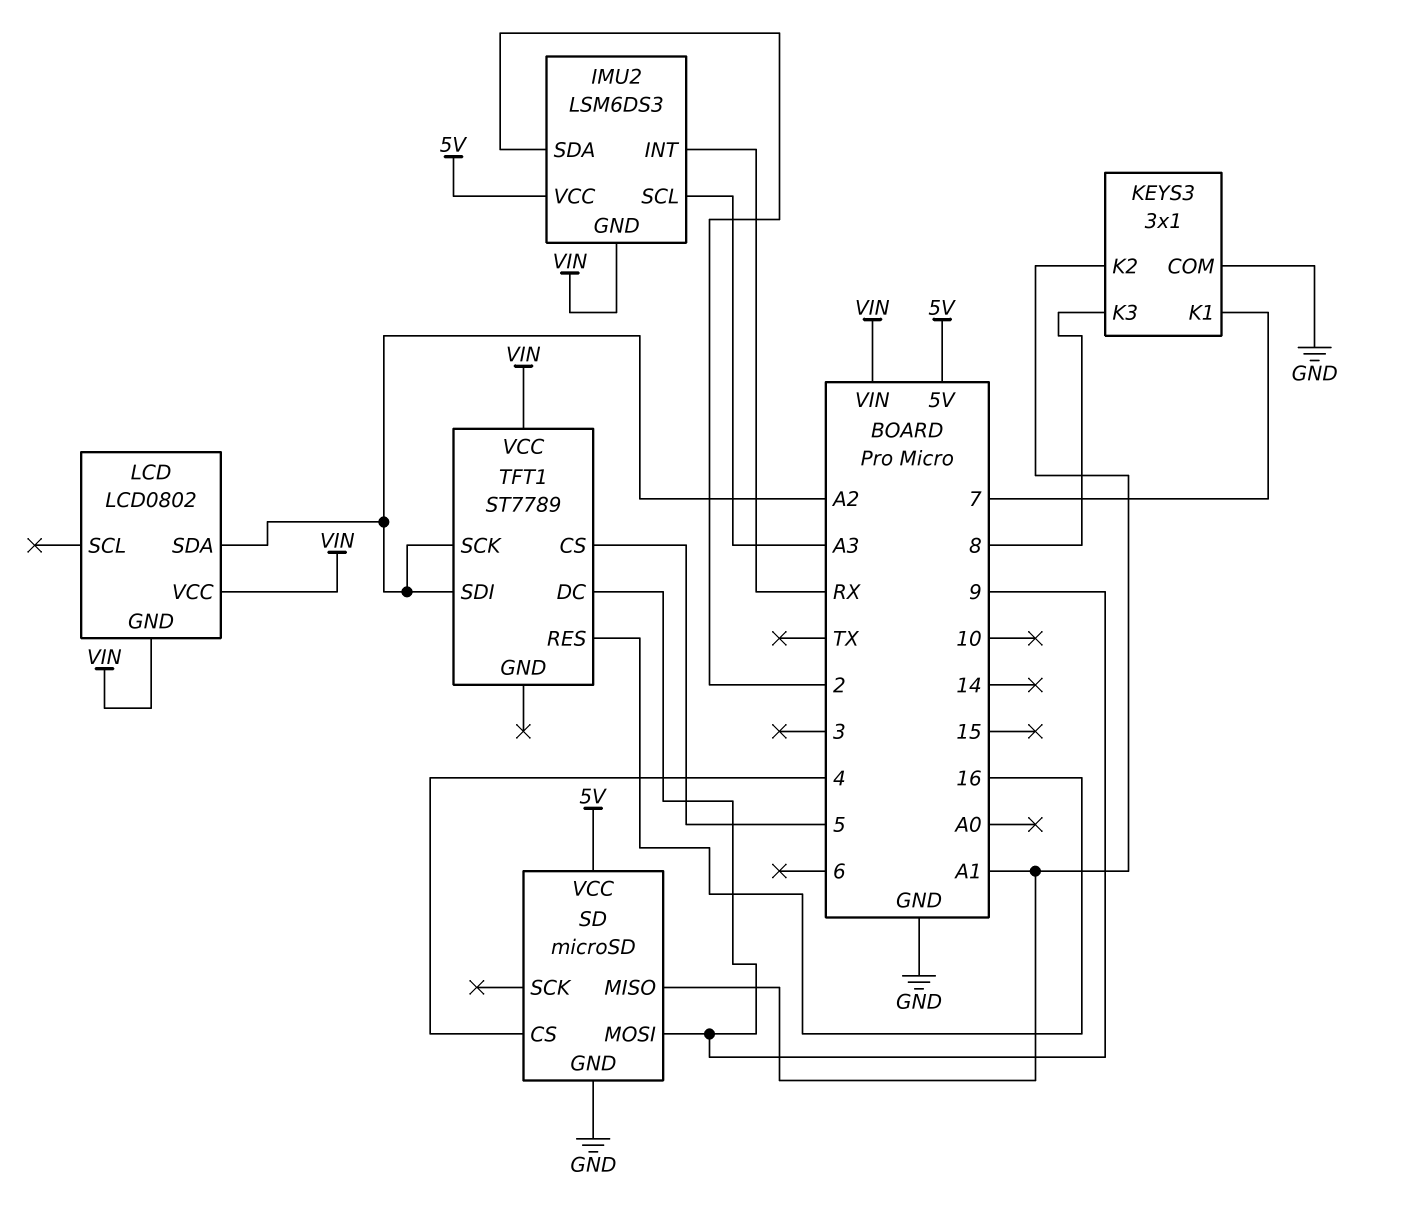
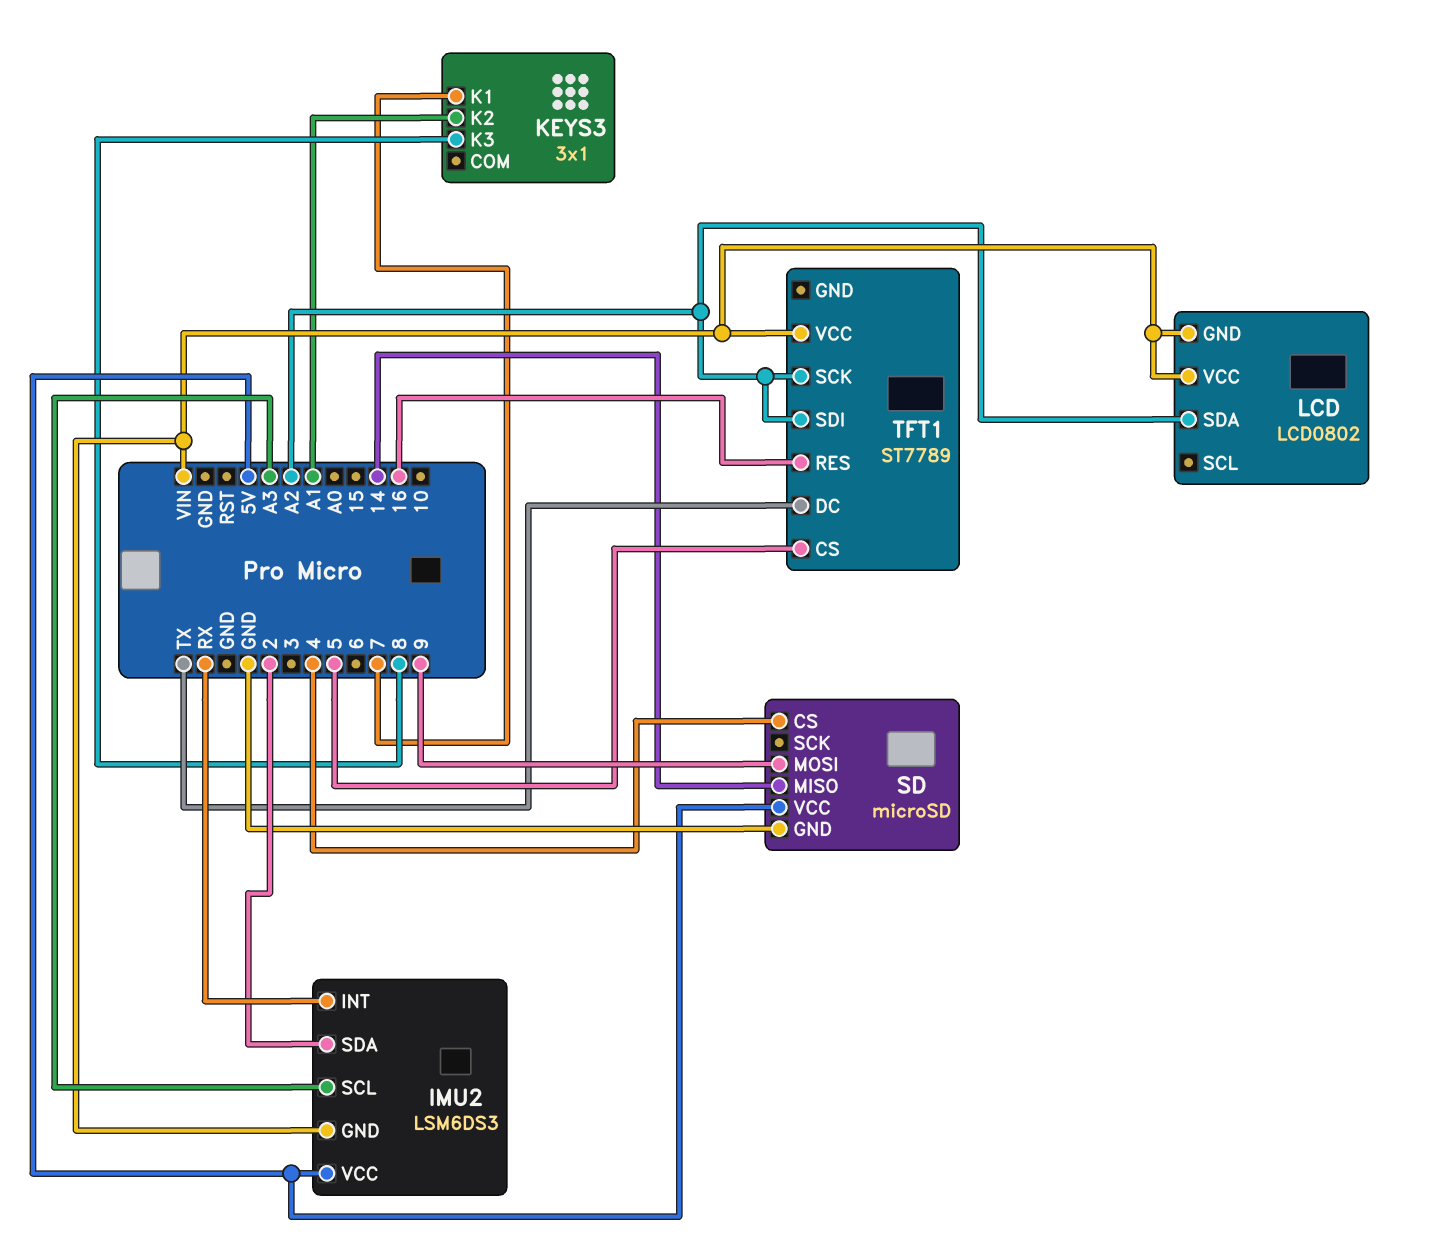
KEYS3 pin COM: GND -> none
SD pin MISO: A1 -> 14
TFT1 pin DC: 9 -> TX

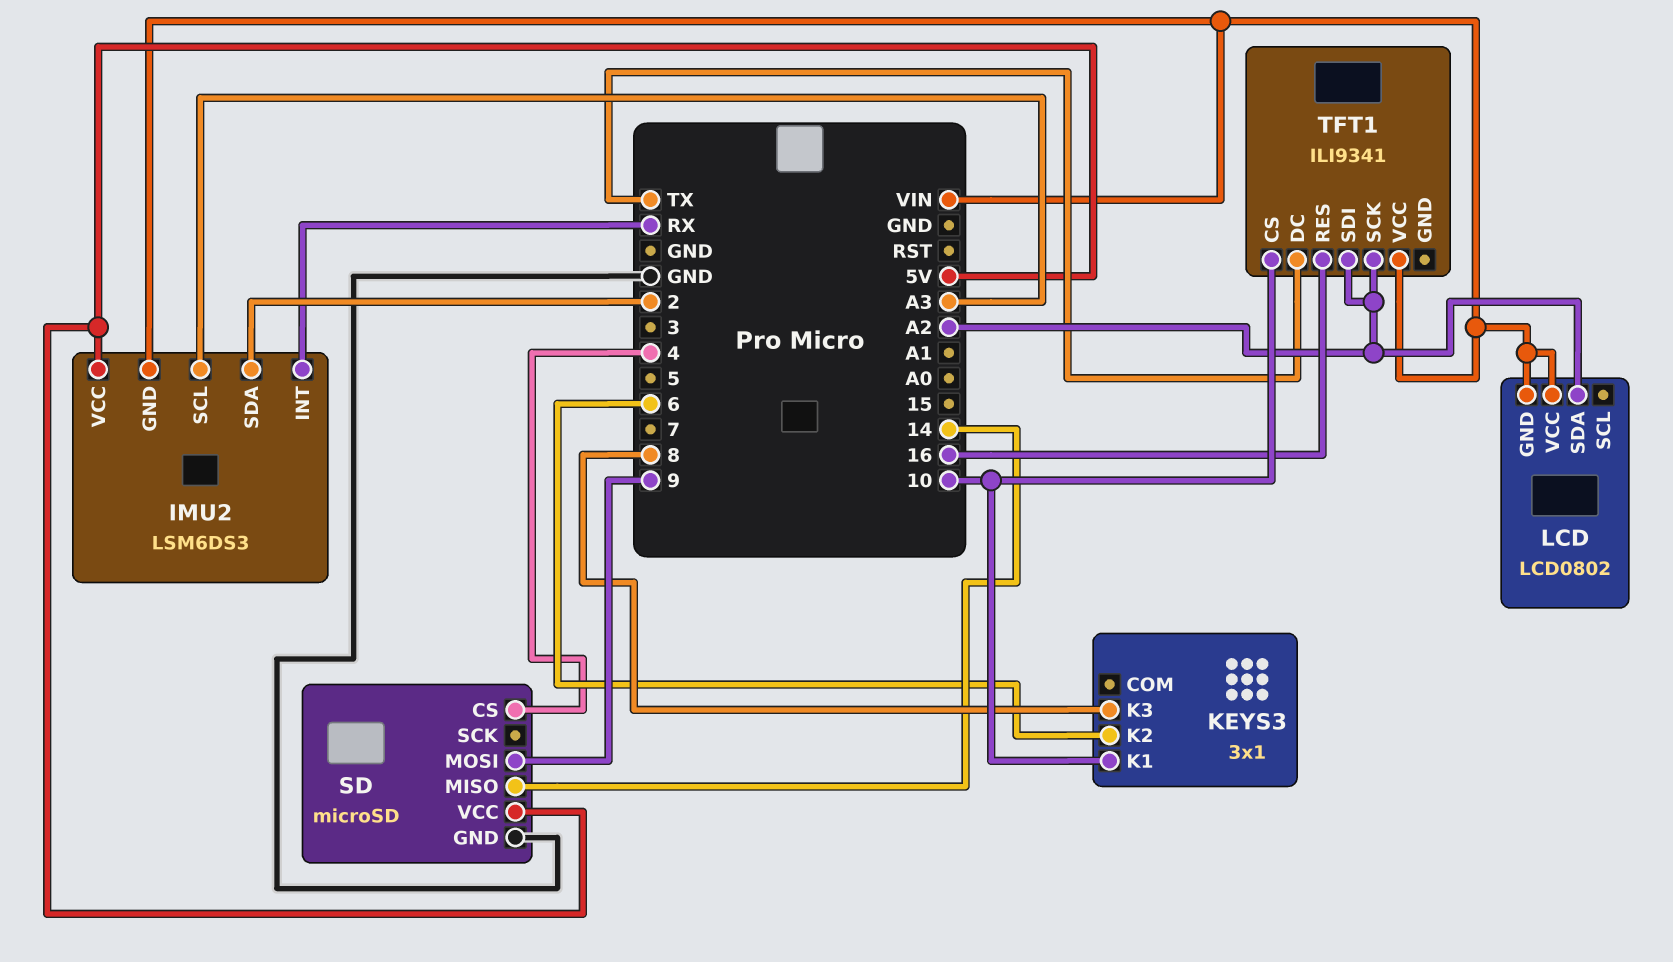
KEYS3 pin K1: 7 -> 10
KEYS3 pin K2: A1 -> 6
TFT1: ST7789 -> ILI9341
TFT1 pin CS: 5 -> 10

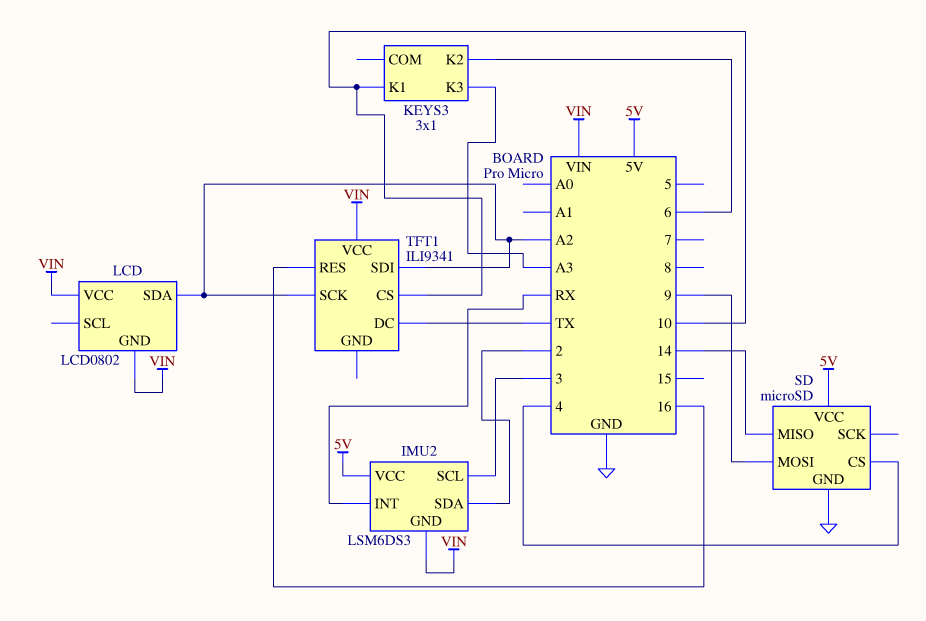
IMU2 pin SCL: A3 -> 3
KEYS3 pin K3: 8 -> A3

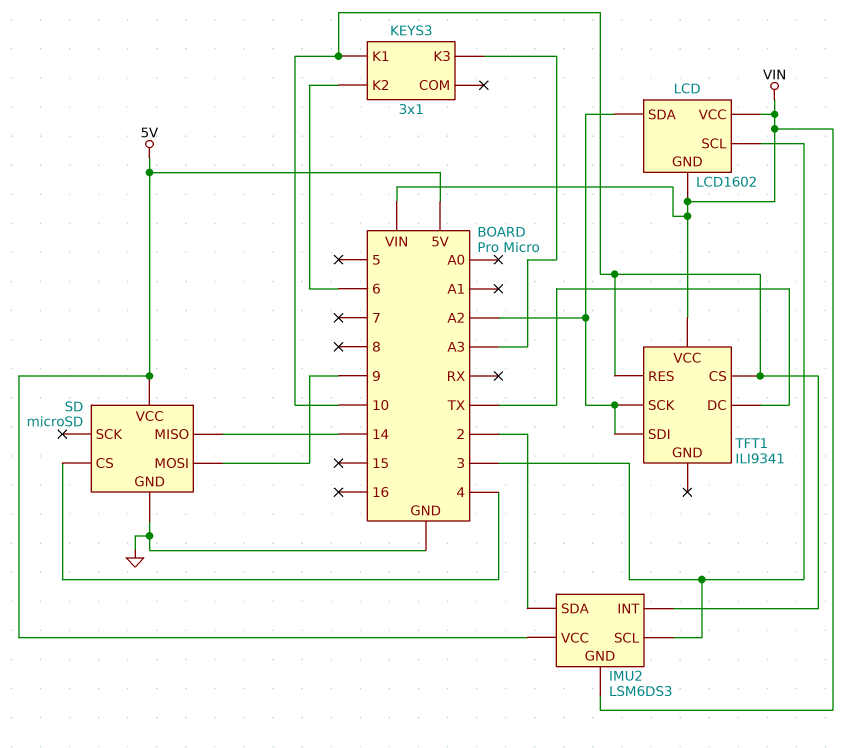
IMU2 pin INT: RX -> 10
LCD: LCD0802 -> LCD1602
LCD pin SCL: none -> 3
TFT1 pin RES: 16 -> 10

